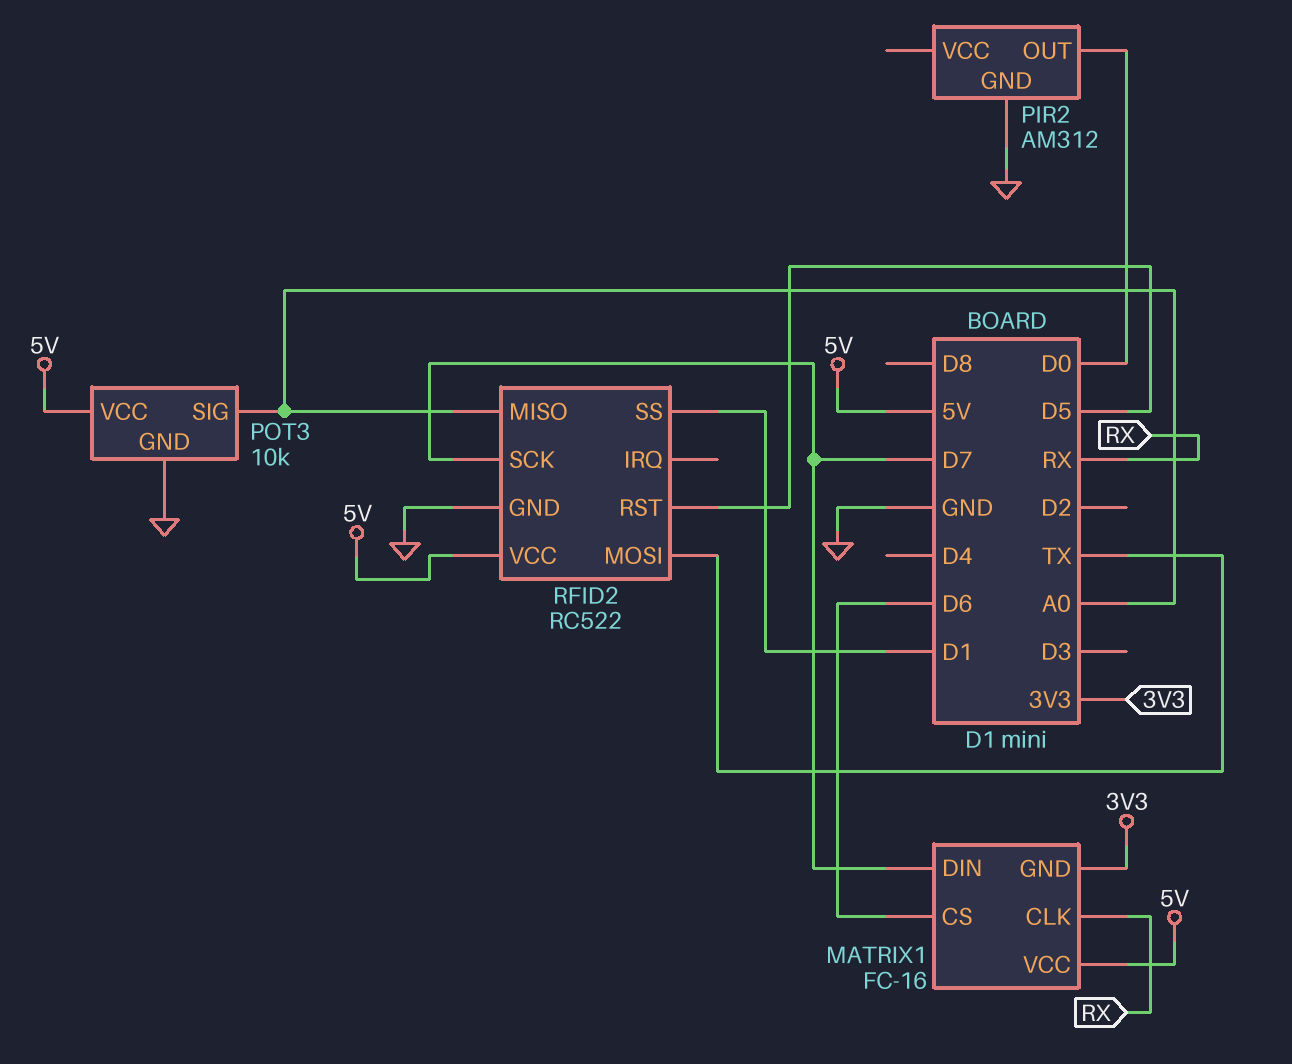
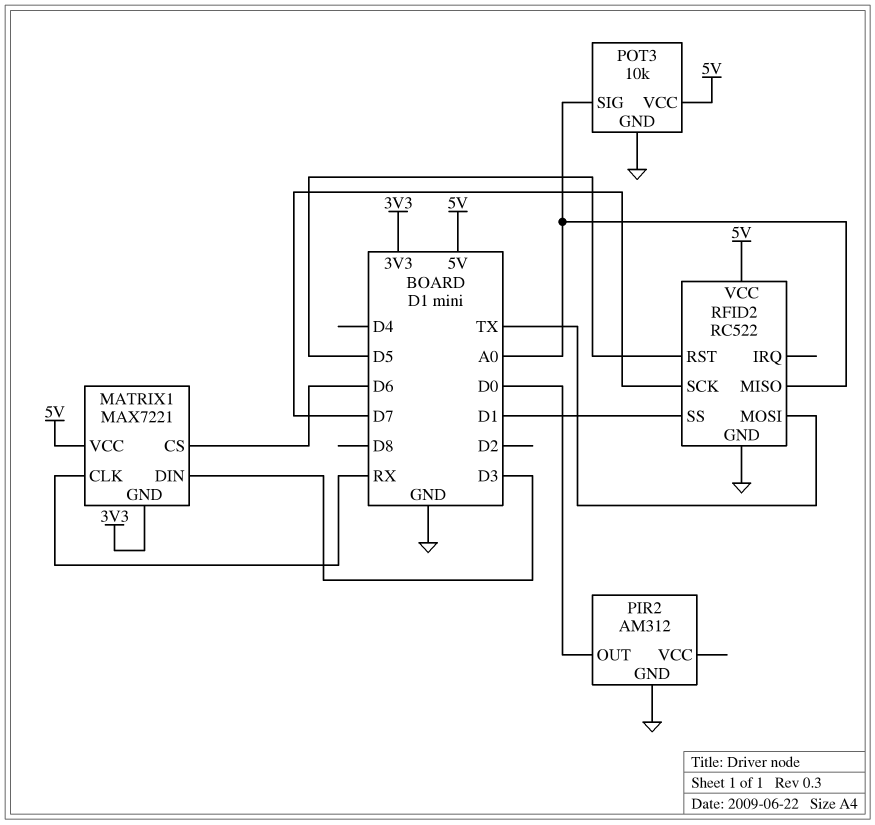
MATRIX1: FC-16 -> MAX7221
MATRIX1 pin DIN: D7 -> D3

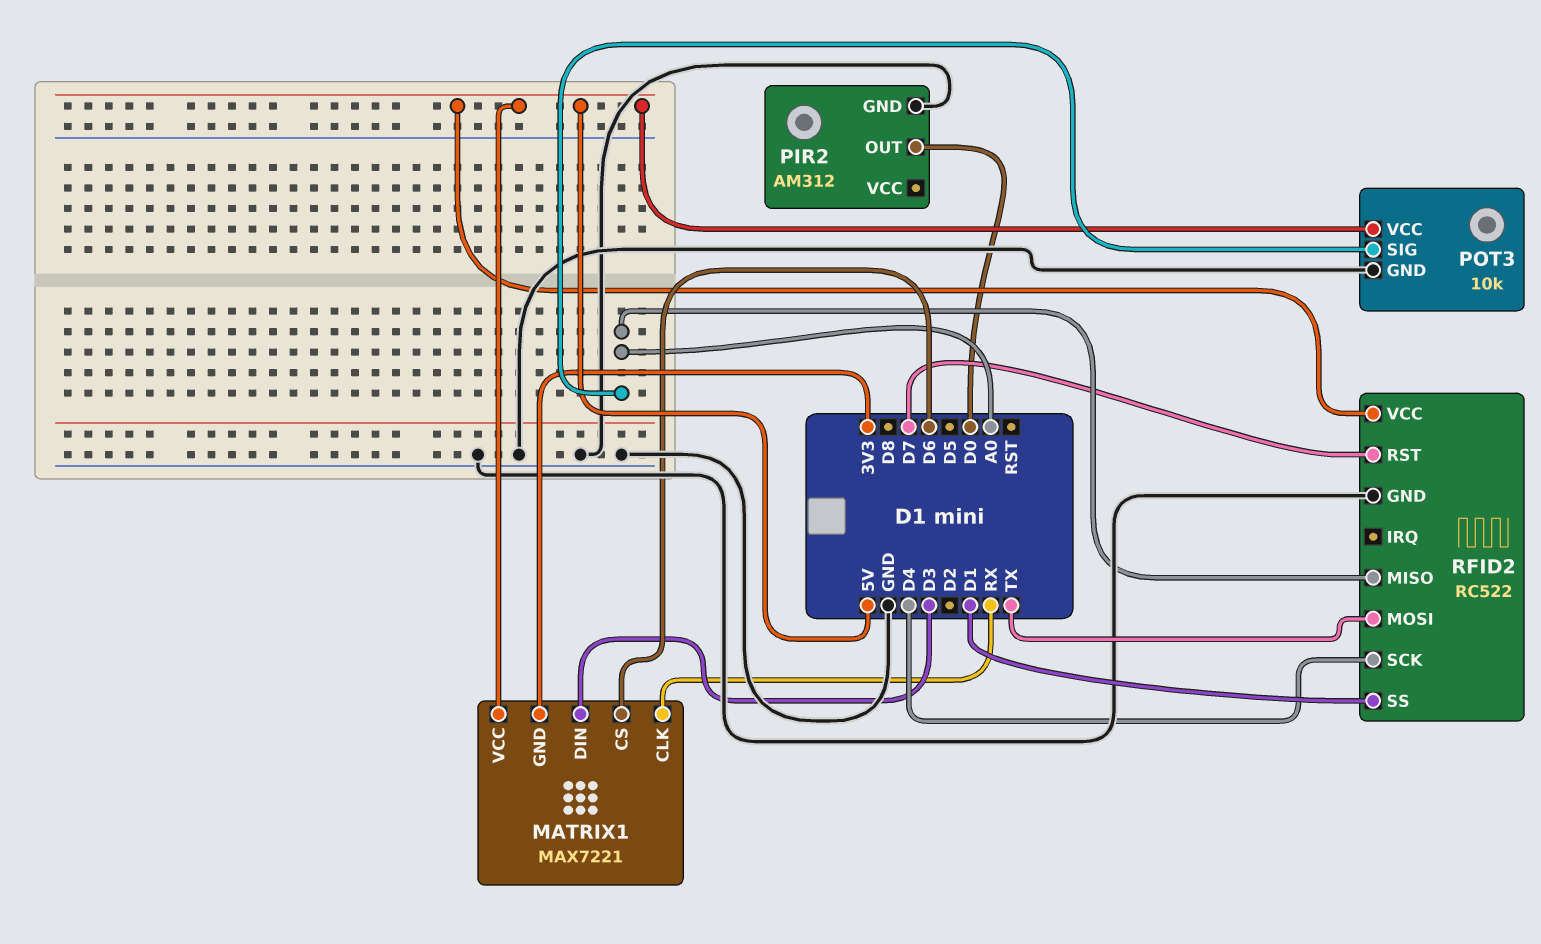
RFID2 pin RST: D5 -> D7
RFID2 pin SCK: D7 -> D4

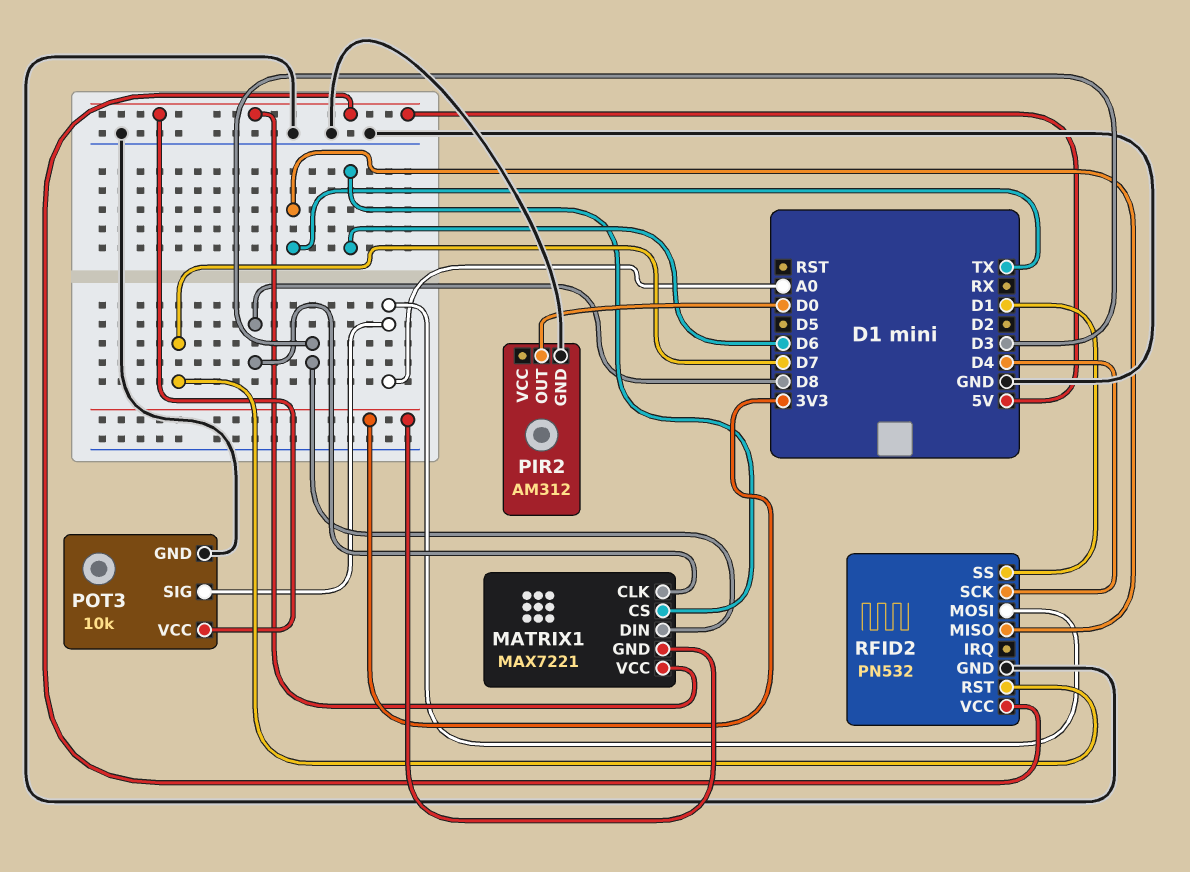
MATRIX1 pin CLK: RX -> D8
RFID2: RC522 -> PN532
RFID2 pin MISO: A0 -> TX
RFID2 pin MOSI: TX -> A0

